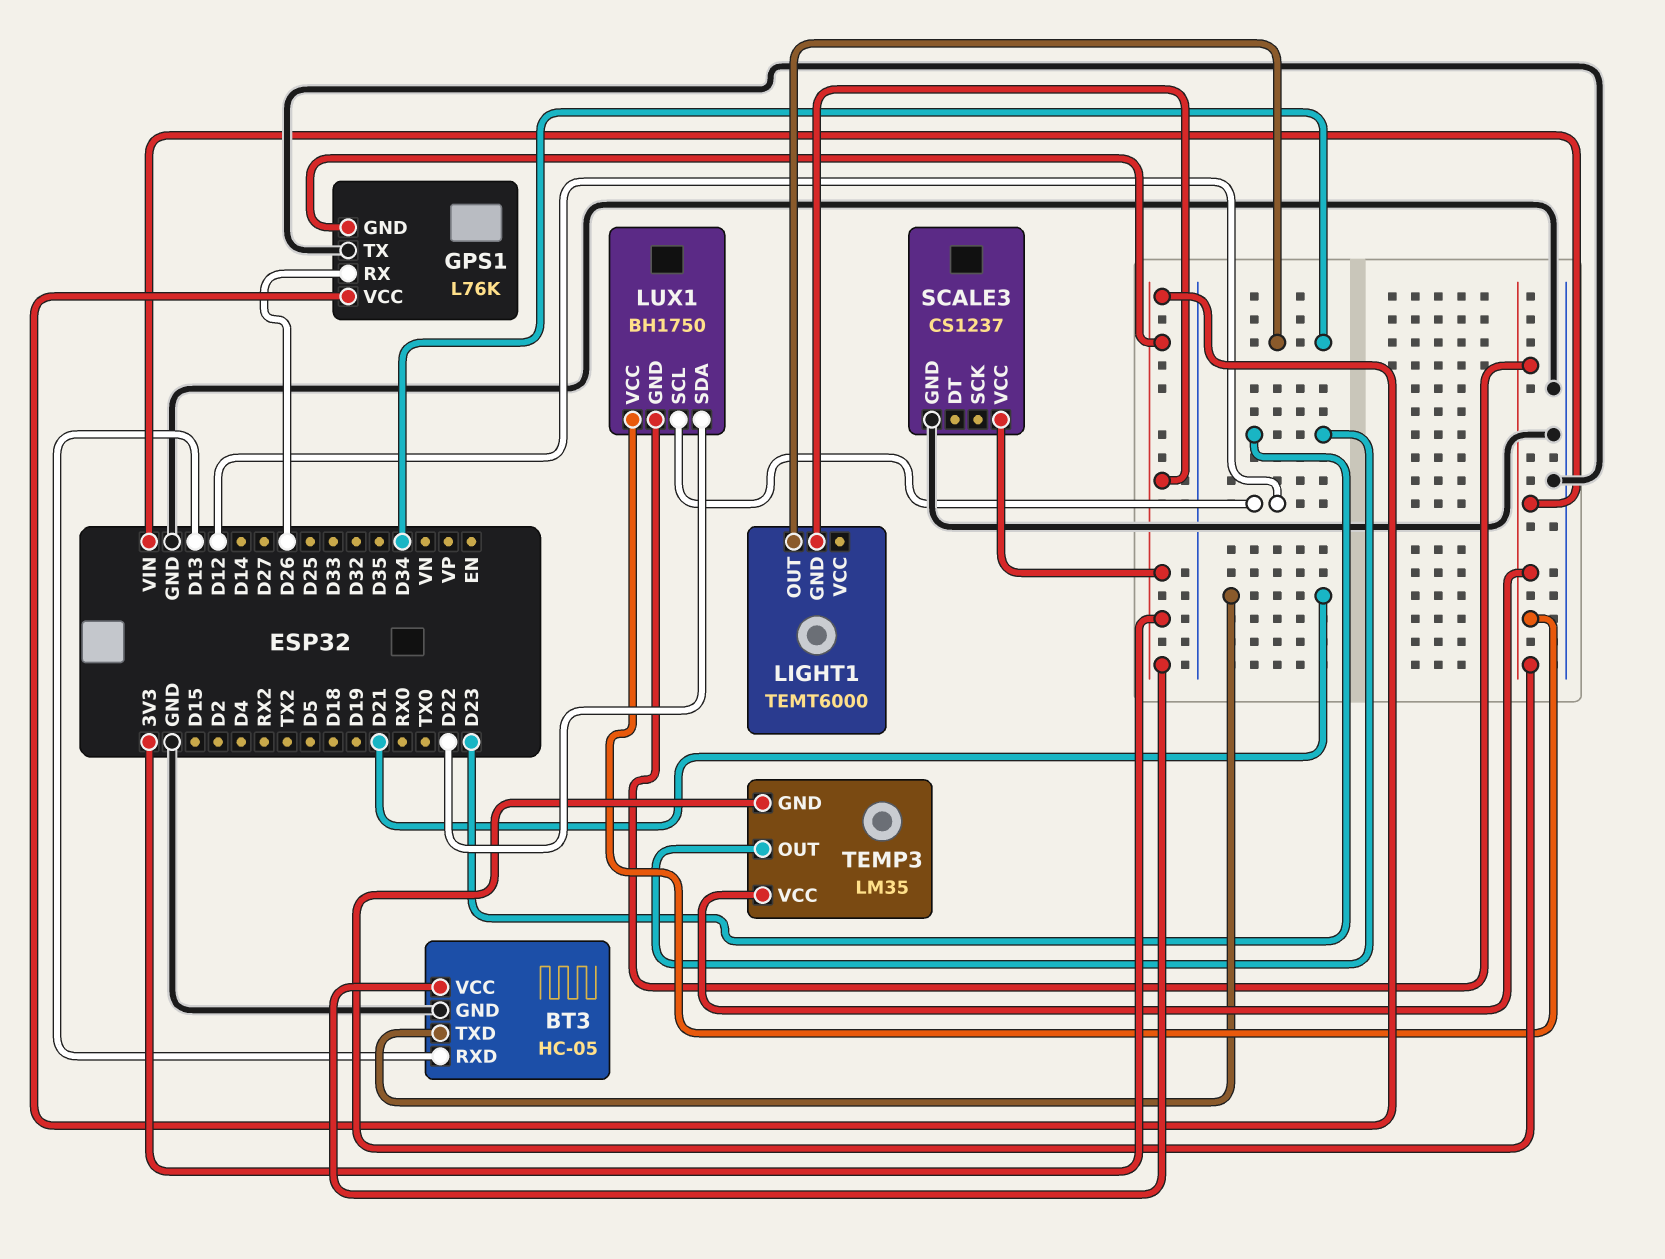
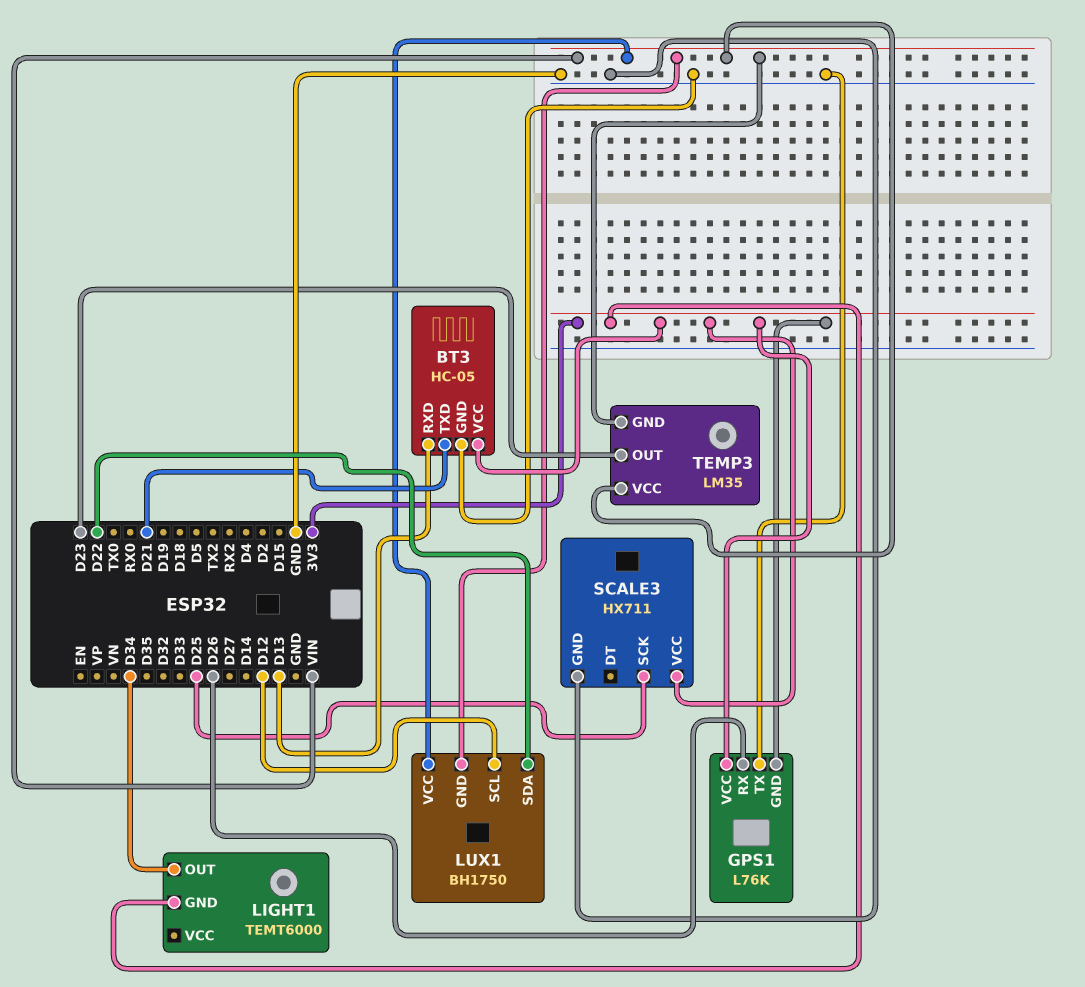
SCALE3: CS1237 -> HX711
SCALE3 pin SCK: none -> D25

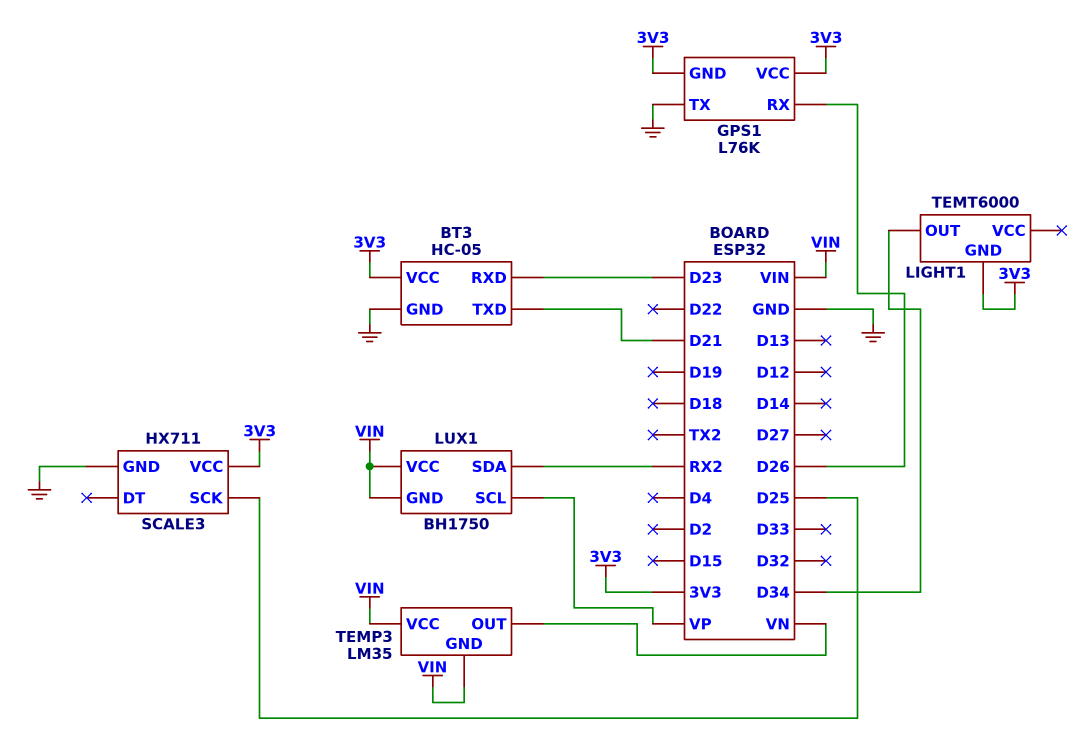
BT3 pin RXD: D13 -> D23
LUX1 pin SCL: D12 -> VP
LUX1 pin SDA: D22 -> RX2
TEMP3 pin OUT: D23 -> VN

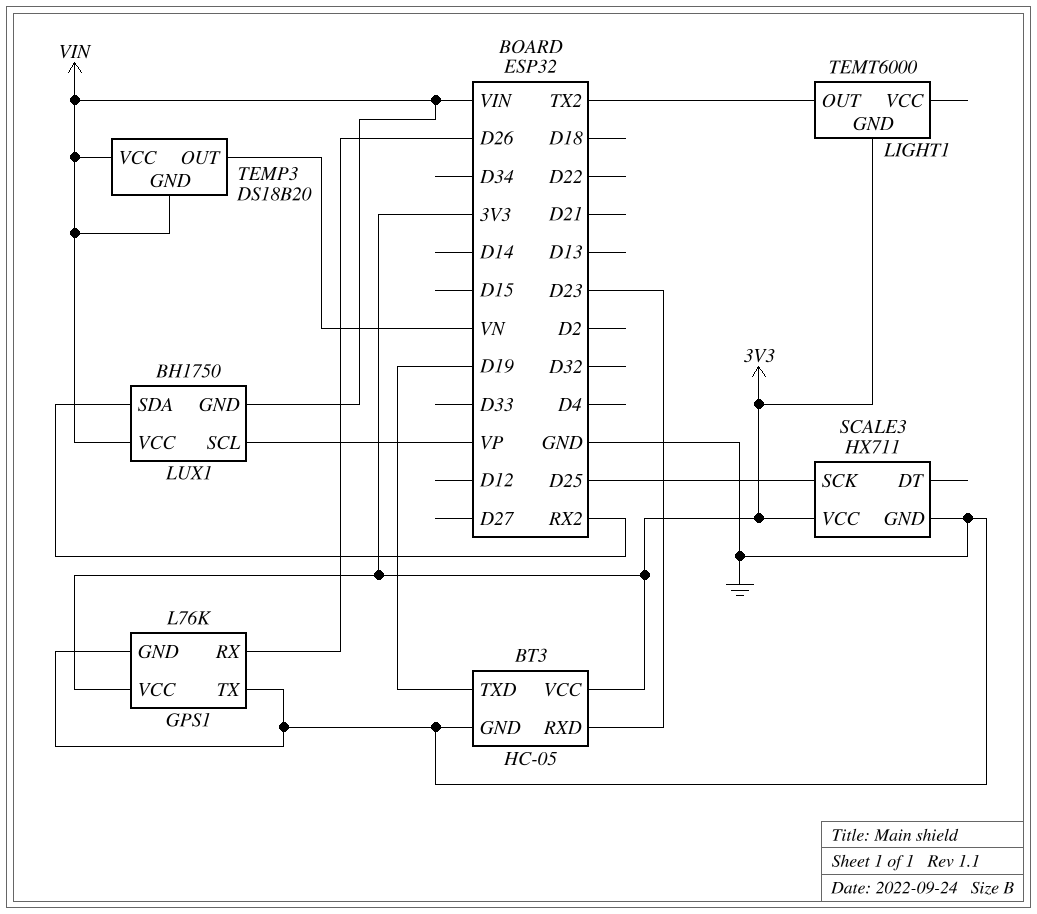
BT3 pin TXD: D21 -> D19
GPS1 pin GND: 3V3 -> GND
LIGHT1 pin OUT: D34 -> TX2
TEMP3: LM35 -> DS18B20

